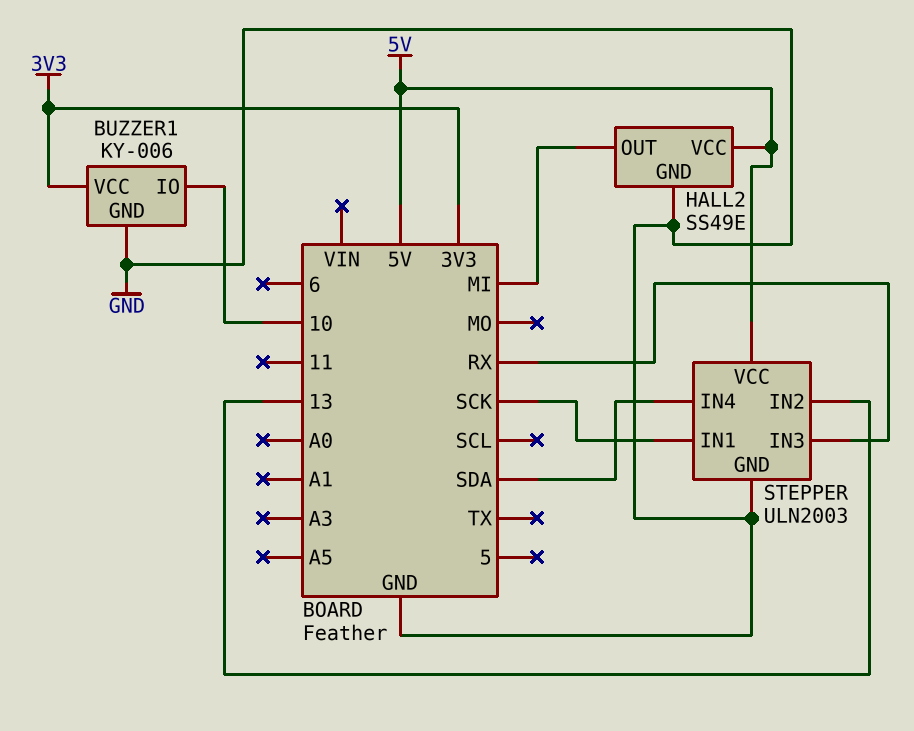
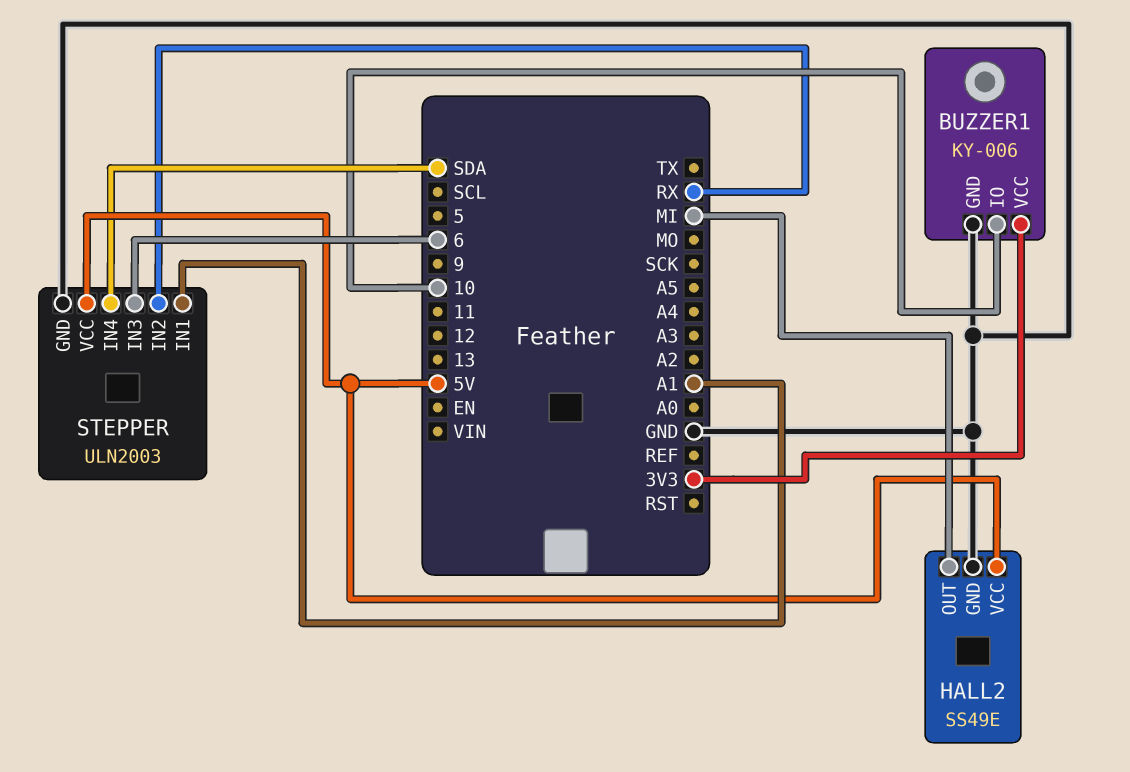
STEPPER pin IN1: SCK -> A1
STEPPER pin IN2: 13 -> RX
STEPPER pin IN3: RX -> 6

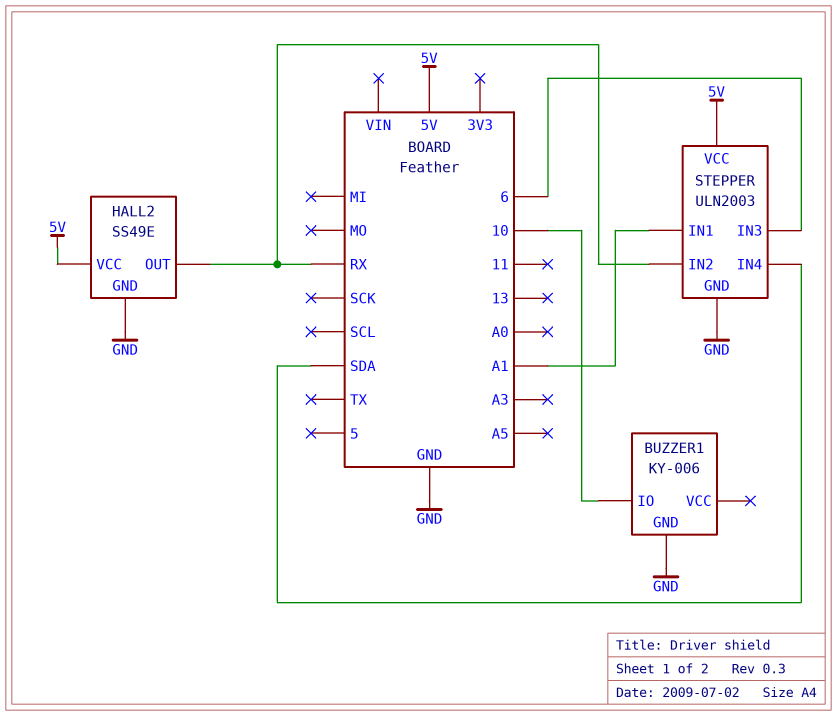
BUZZER1 pin VCC: 3V3 -> none
HALL2 pin OUT: MI -> RX

